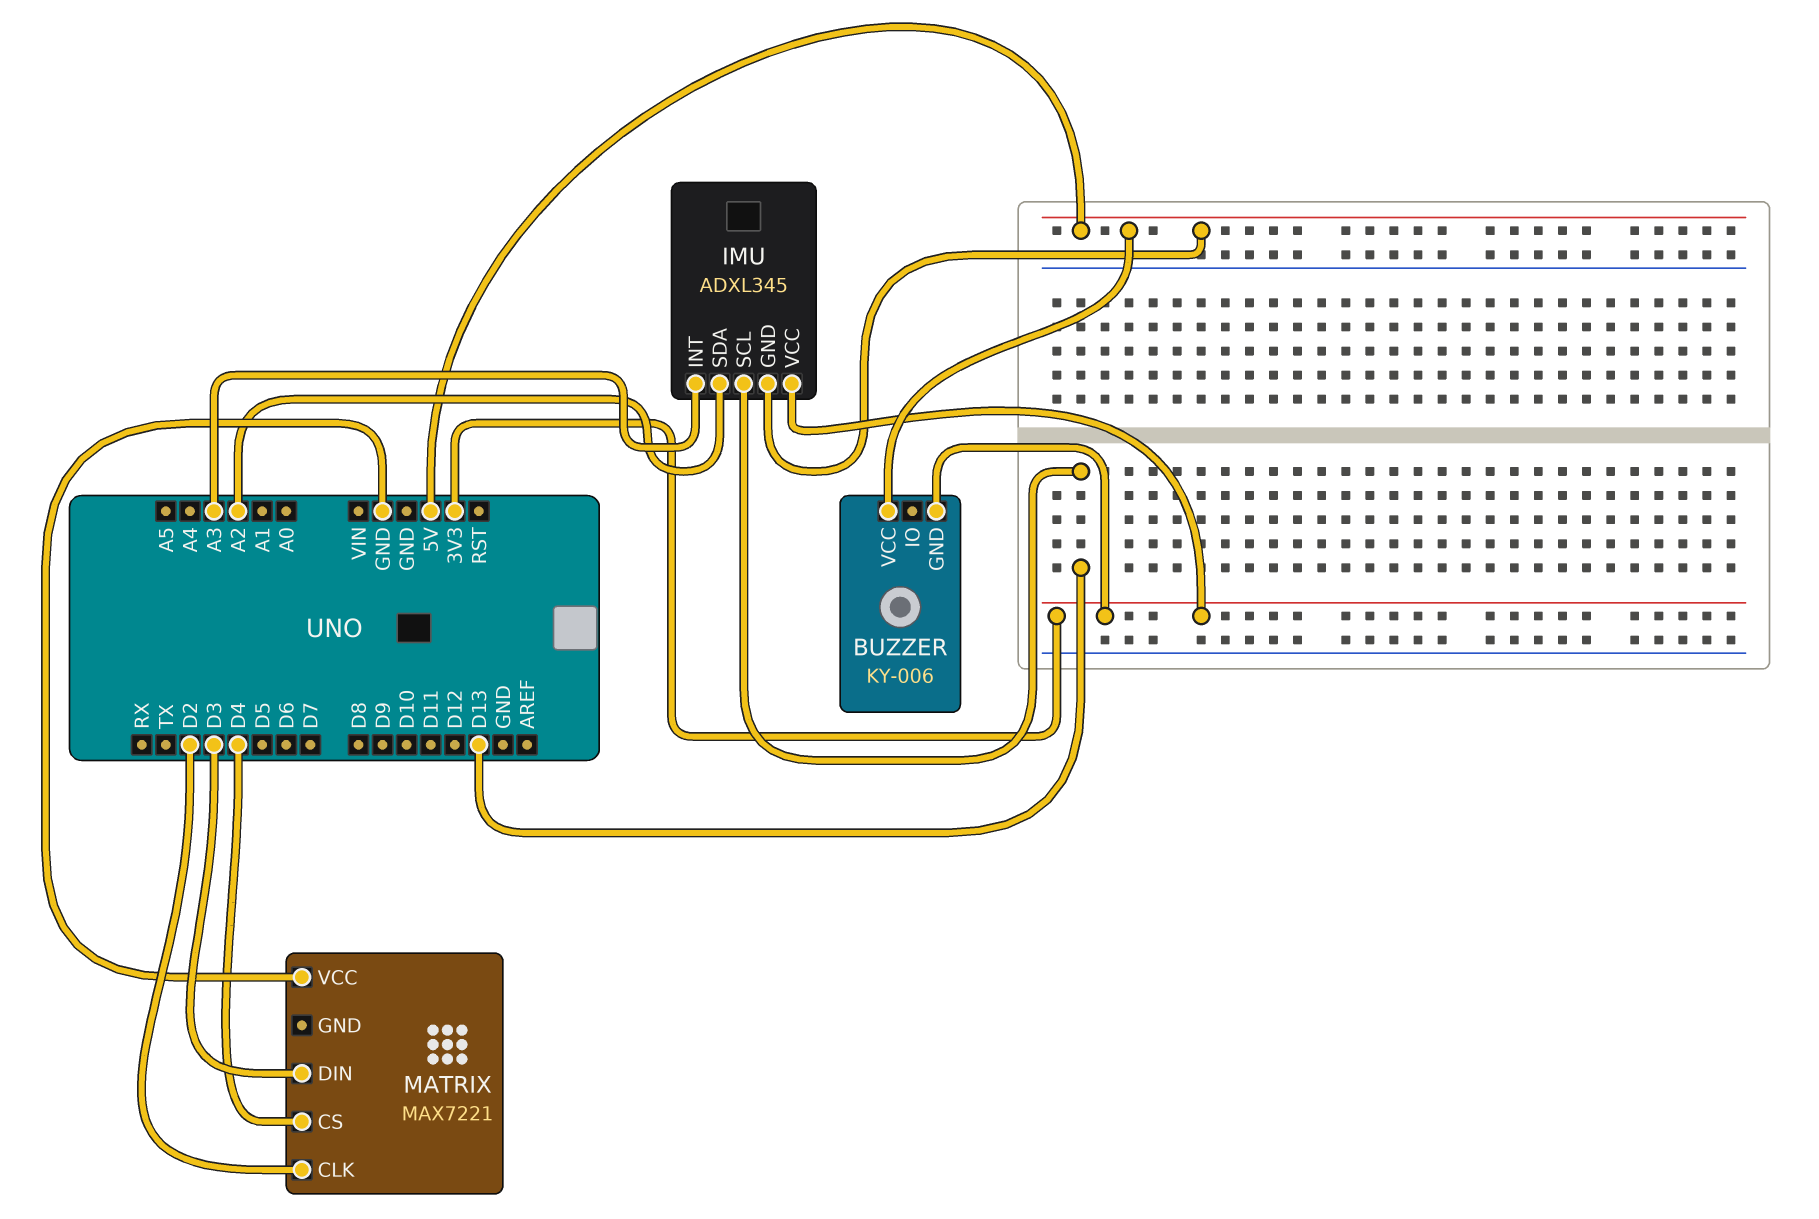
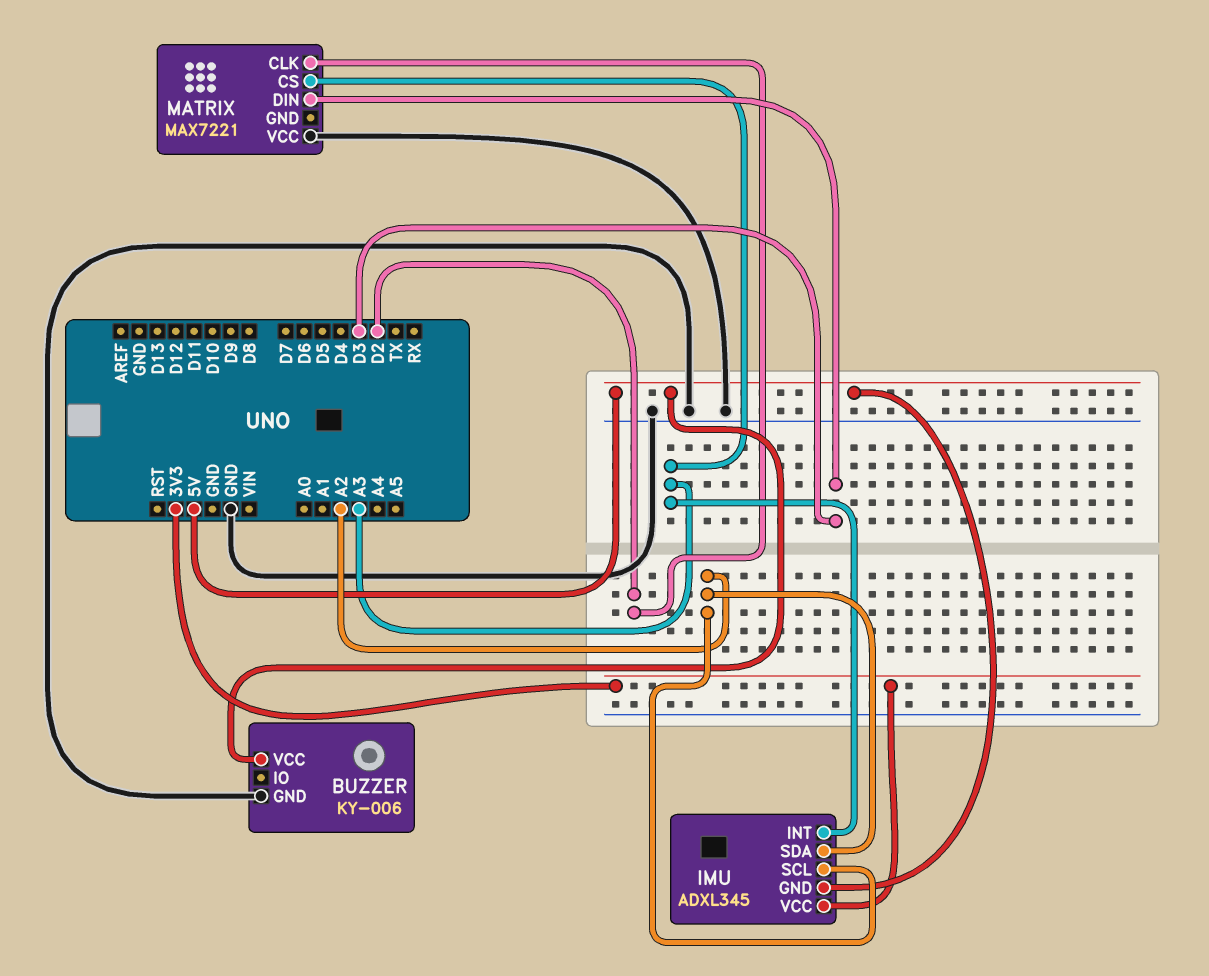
BUZZER pin GND: 3V3 -> GND
IMU pin SCL: D13 -> A2
MATRIX pin CS: D4 -> A3

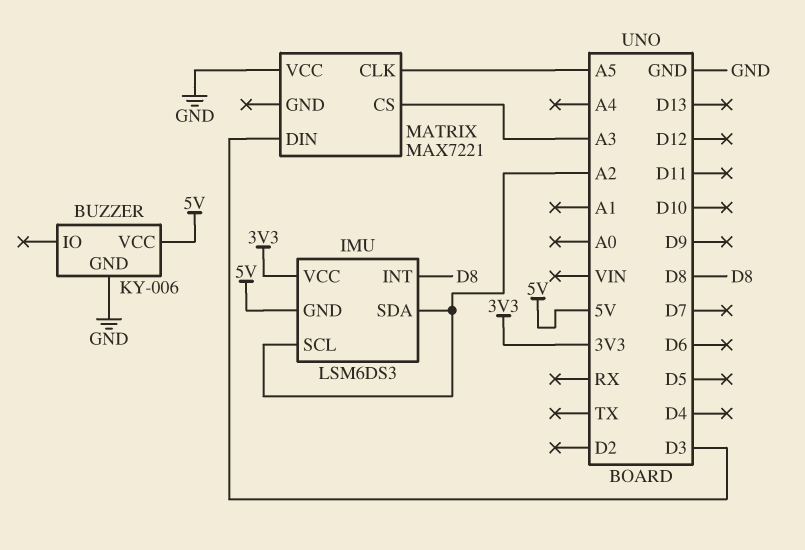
IMU: ADXL345 -> LSM6DS3
IMU pin INT: A3 -> D8
MATRIX pin CLK: D2 -> A5

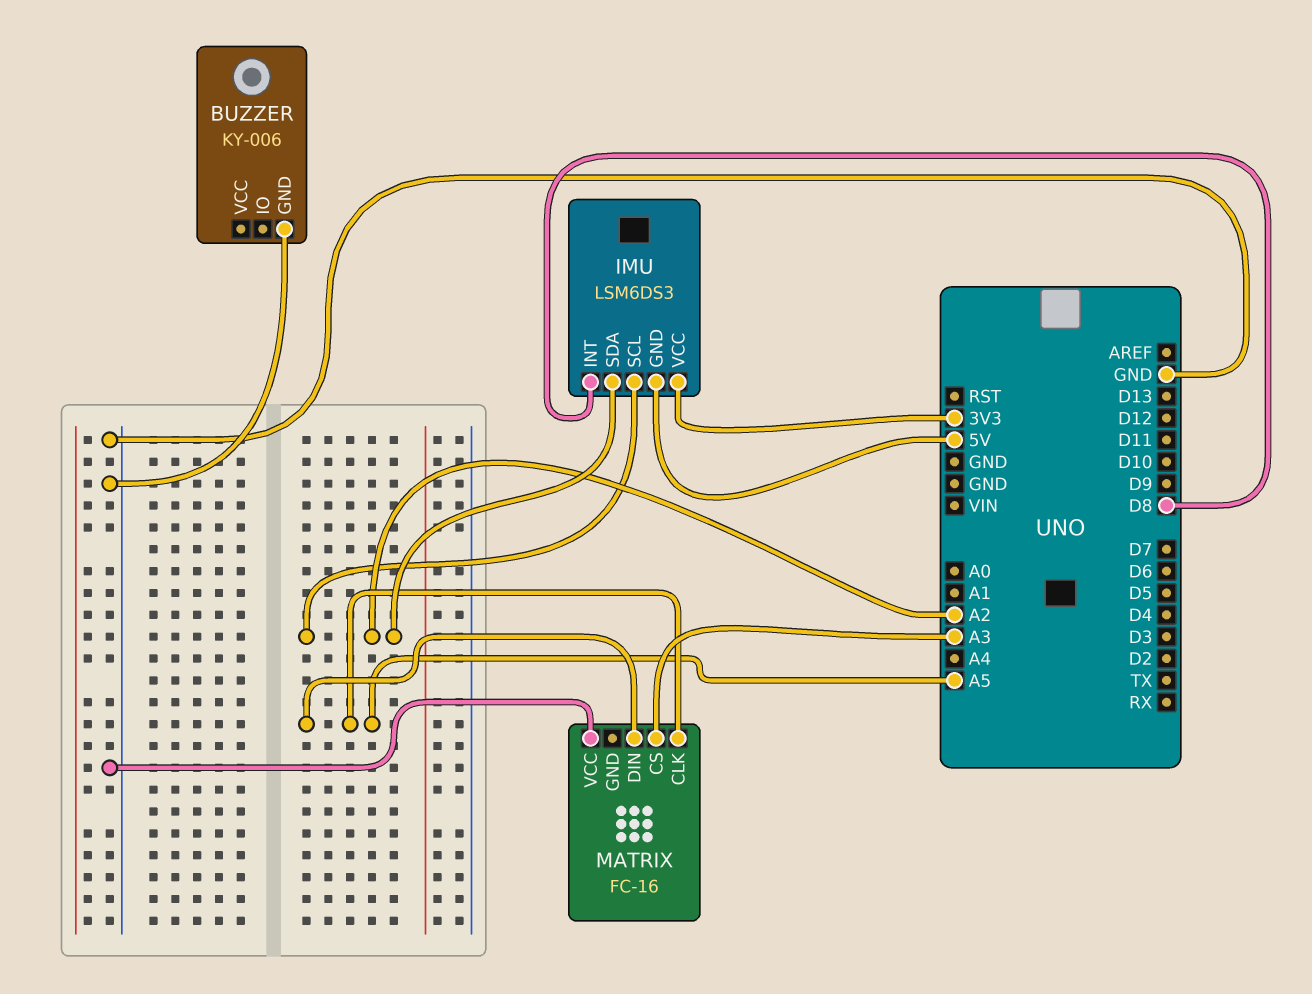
BUZZER pin VCC: 5V -> none
MATRIX: MAX7221 -> FC-16
MATRIX pin DIN: D3 -> A5

